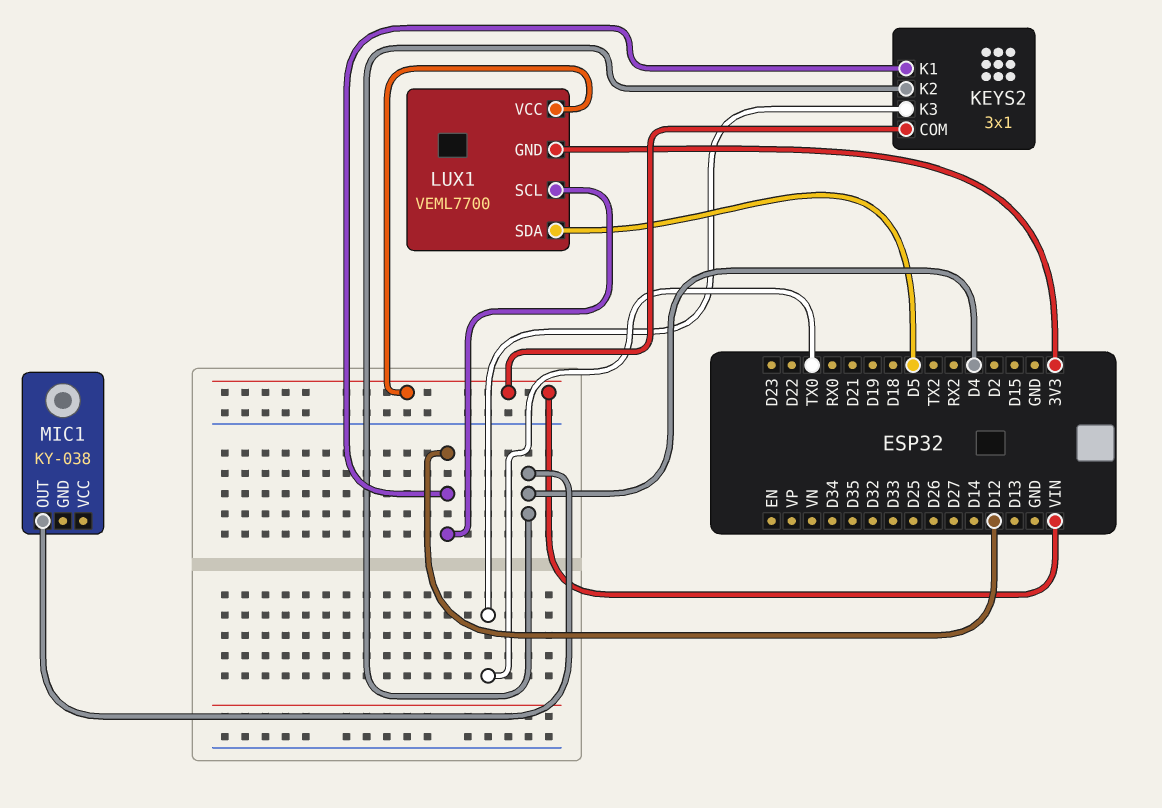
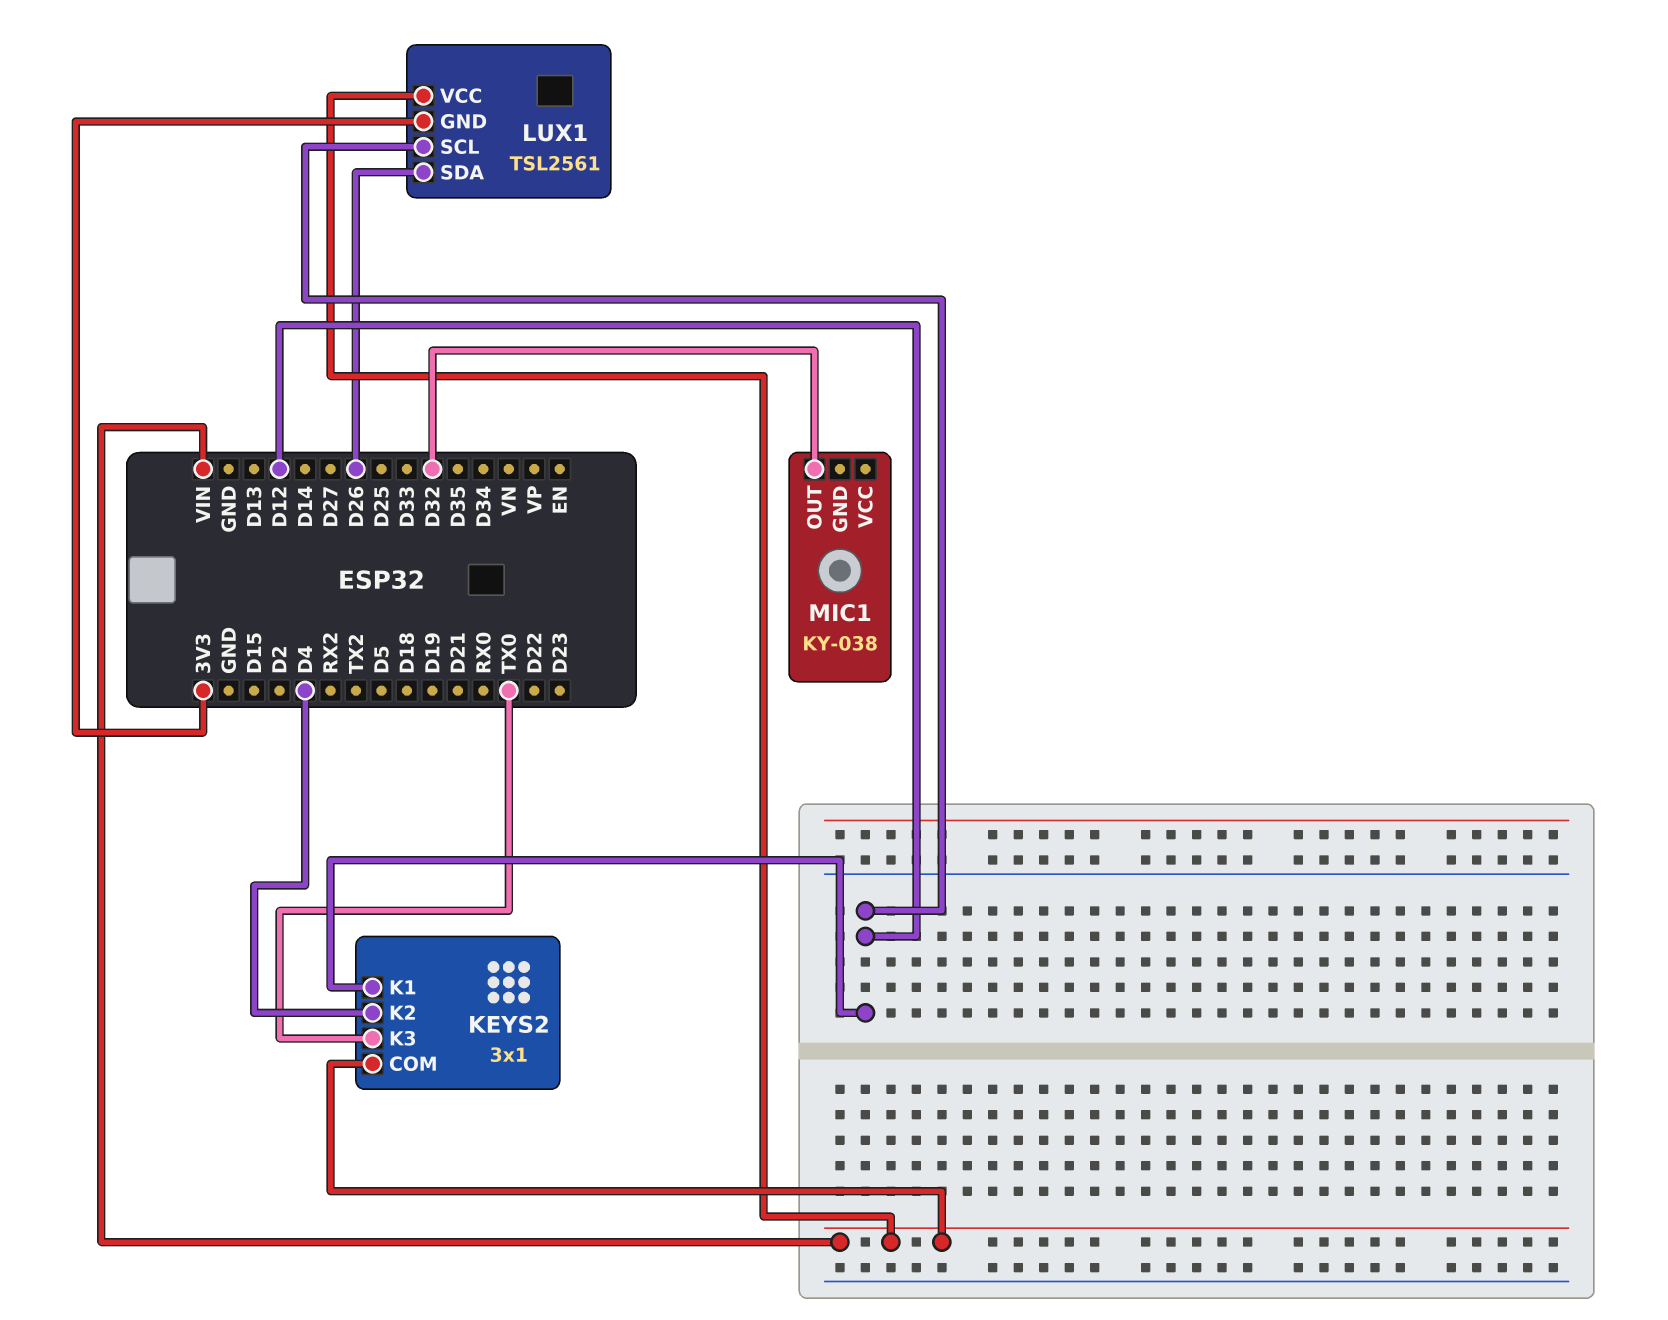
LUX1: VEML7700 -> TSL2561
LUX1 pin SDA: D5 -> D26
MIC1 pin OUT: D4 -> D32

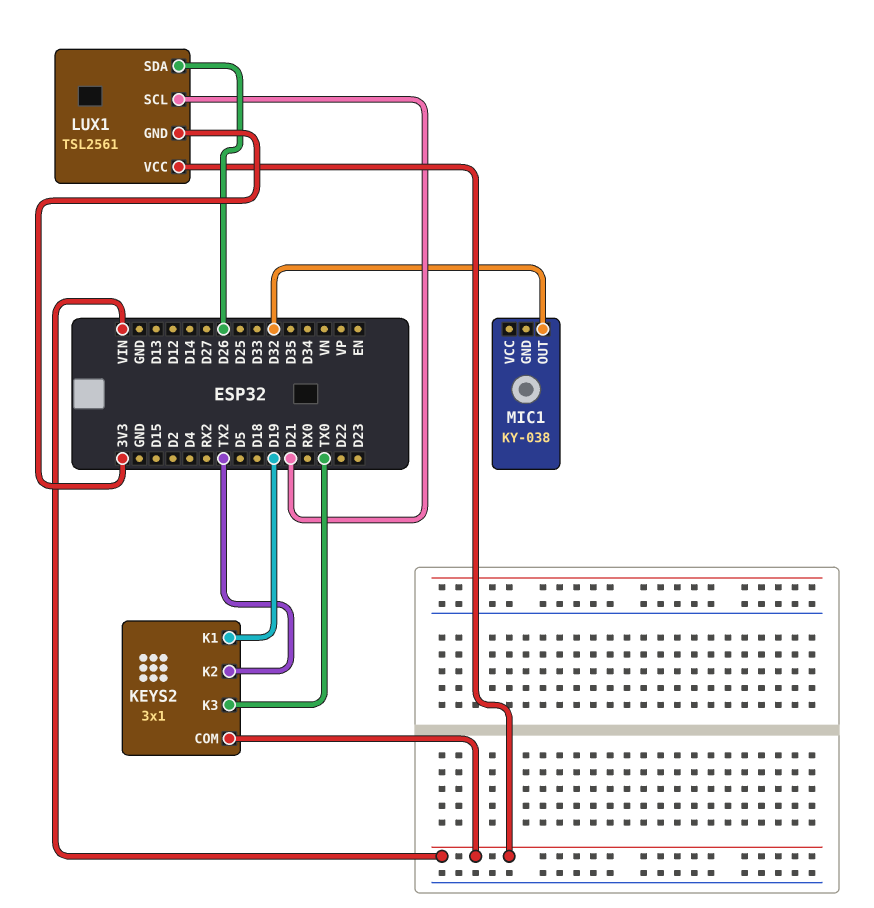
KEYS2 pin K1: D12 -> D19
KEYS2 pin K2: D4 -> TX2
LUX1 pin SCL: D12 -> D21

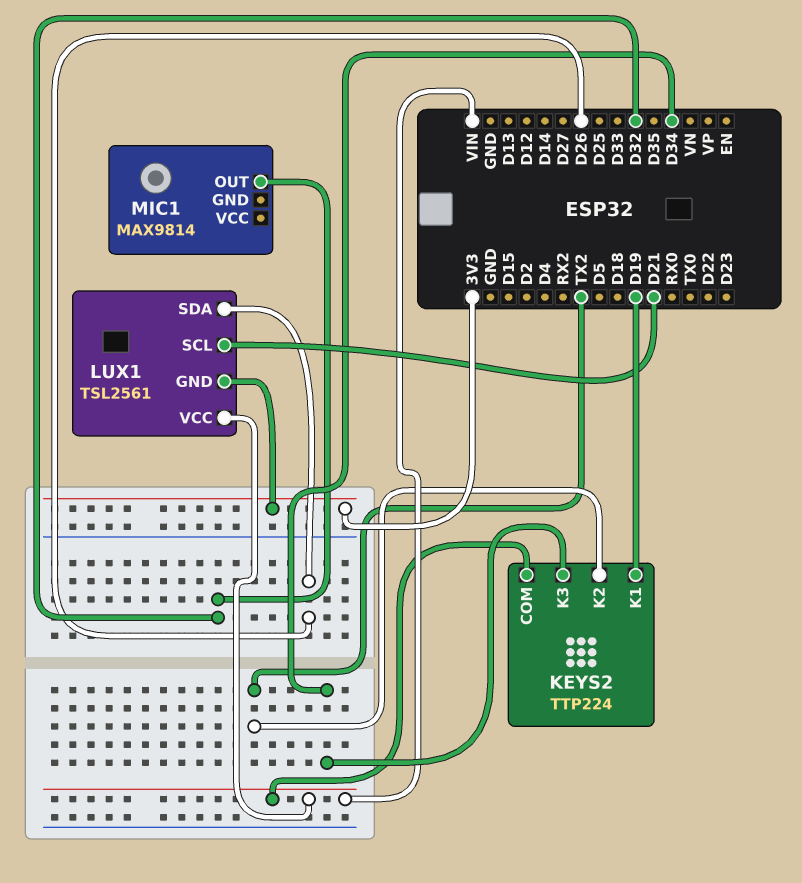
KEYS2: 3x1 -> TTP224
KEYS2 pin K3: TX0 -> D34
MIC1: KY-038 -> MAX9814

